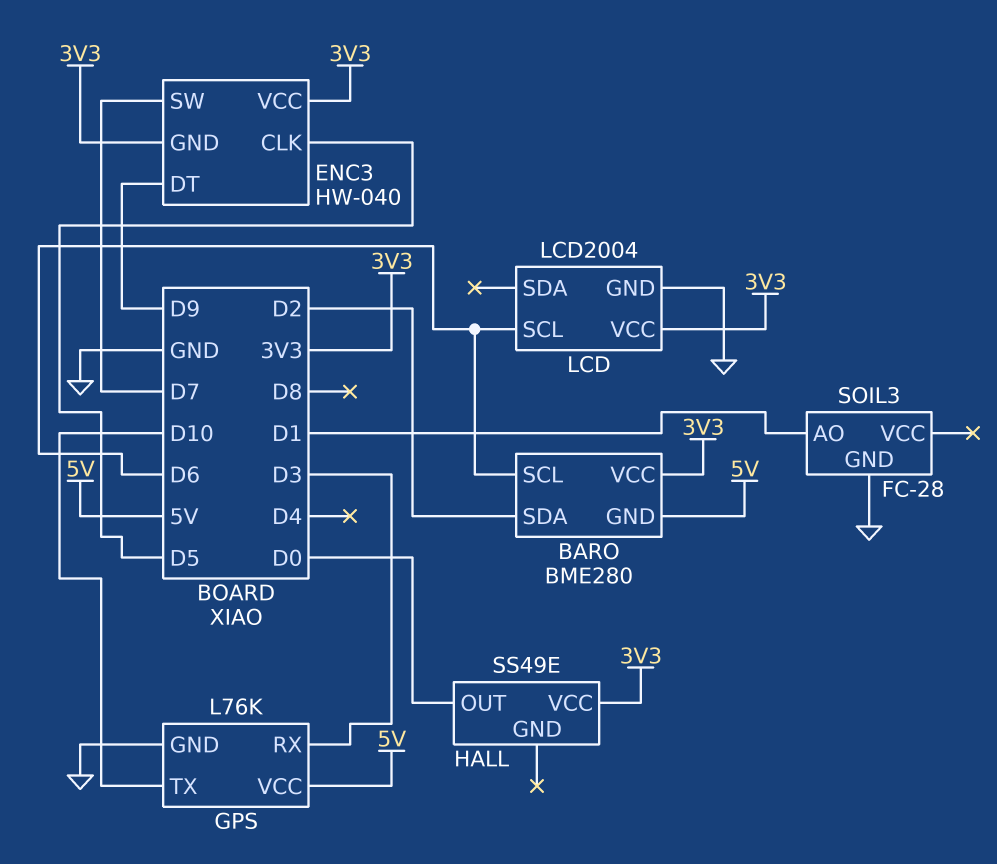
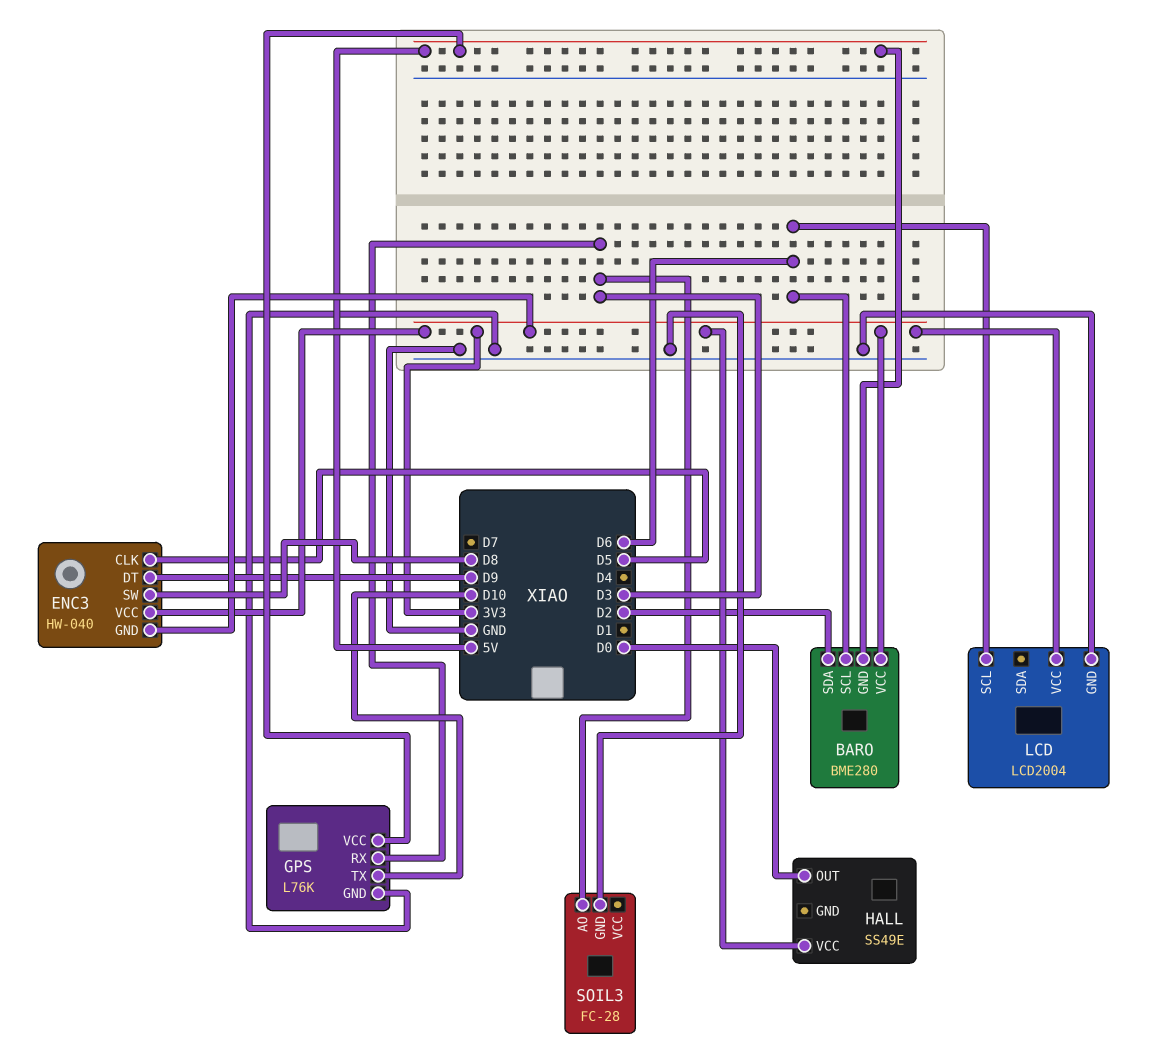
ENC3 pin SW: D7 -> D8
SOIL3 pin AO: D1 -> D3

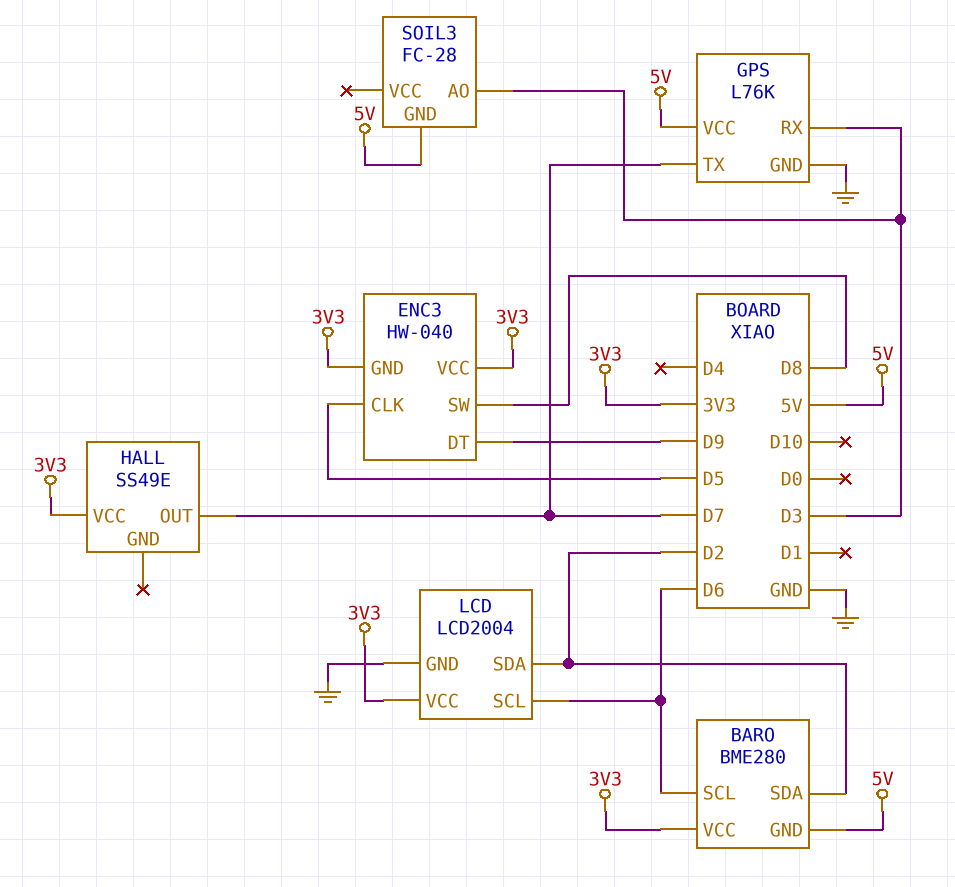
GPS pin TX: D10 -> D7
HALL pin OUT: D0 -> D7
LCD pin SDA: none -> D2
SOIL3 pin GND: GND -> 5V

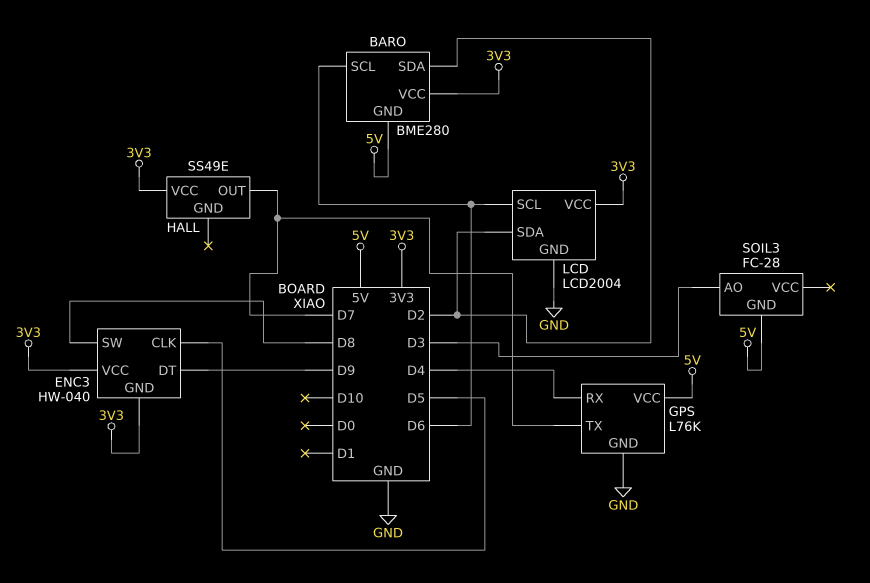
GPS pin RX: D3 -> D4

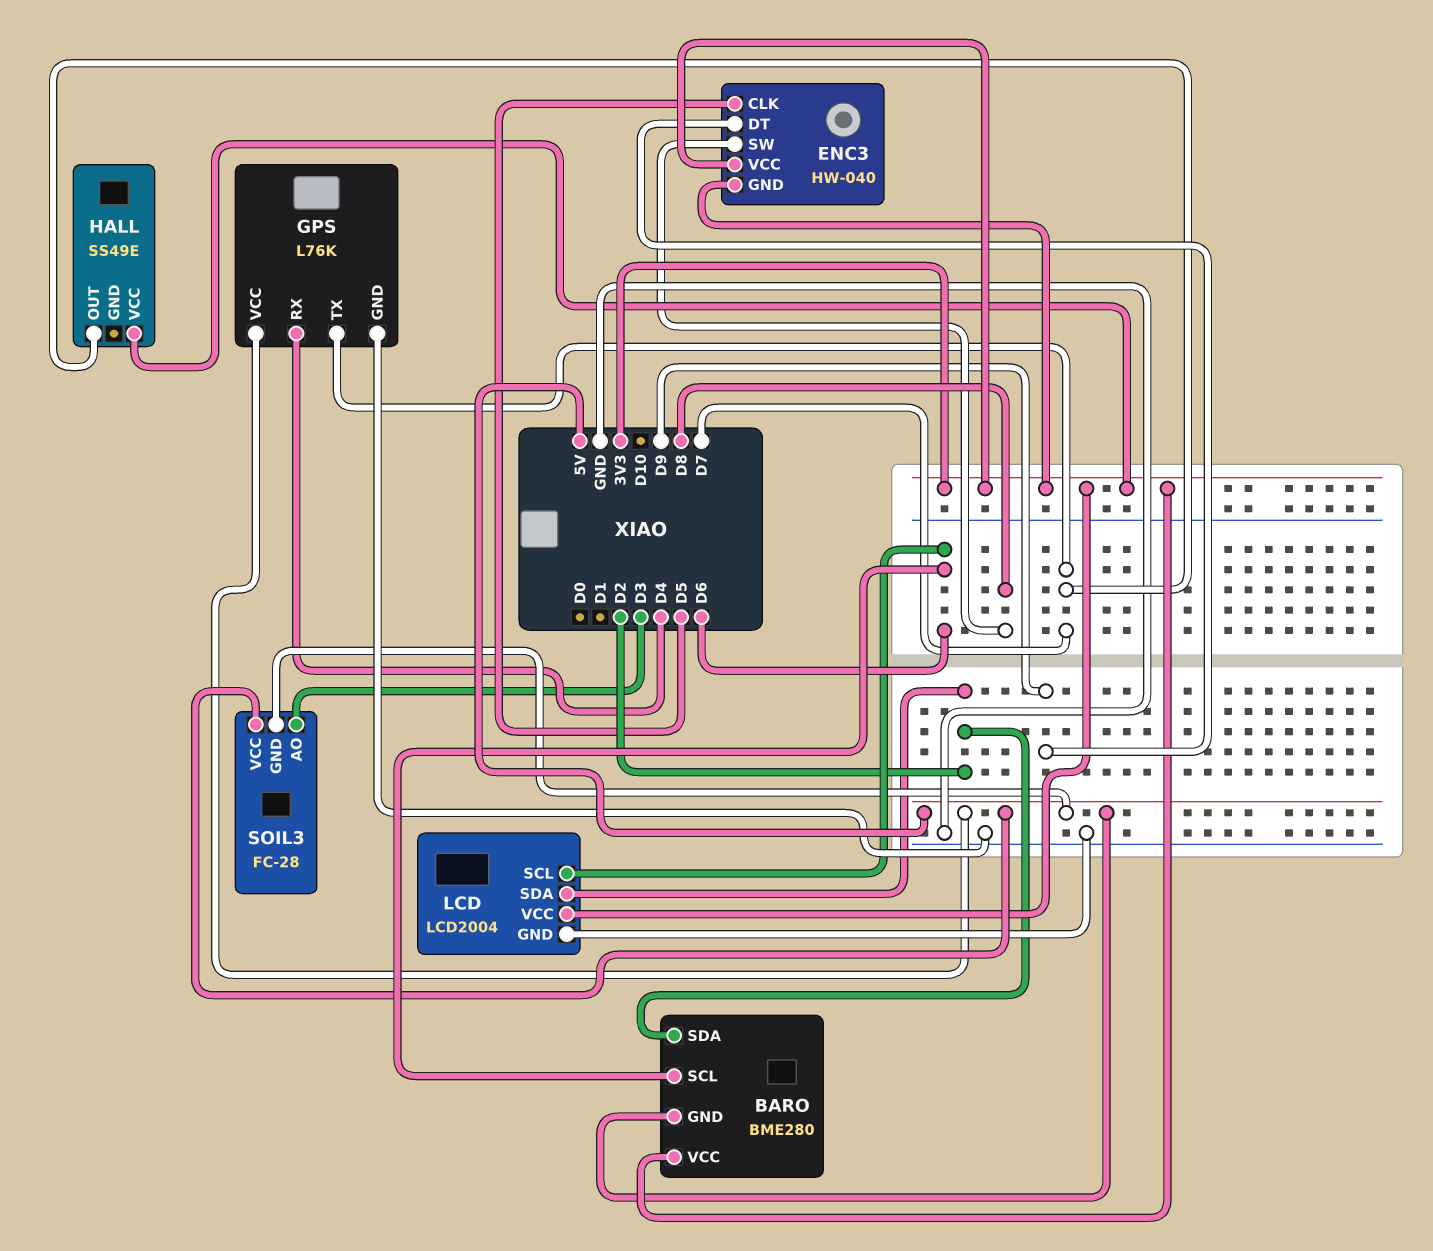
SOIL3 pin VCC: none -> 5V

